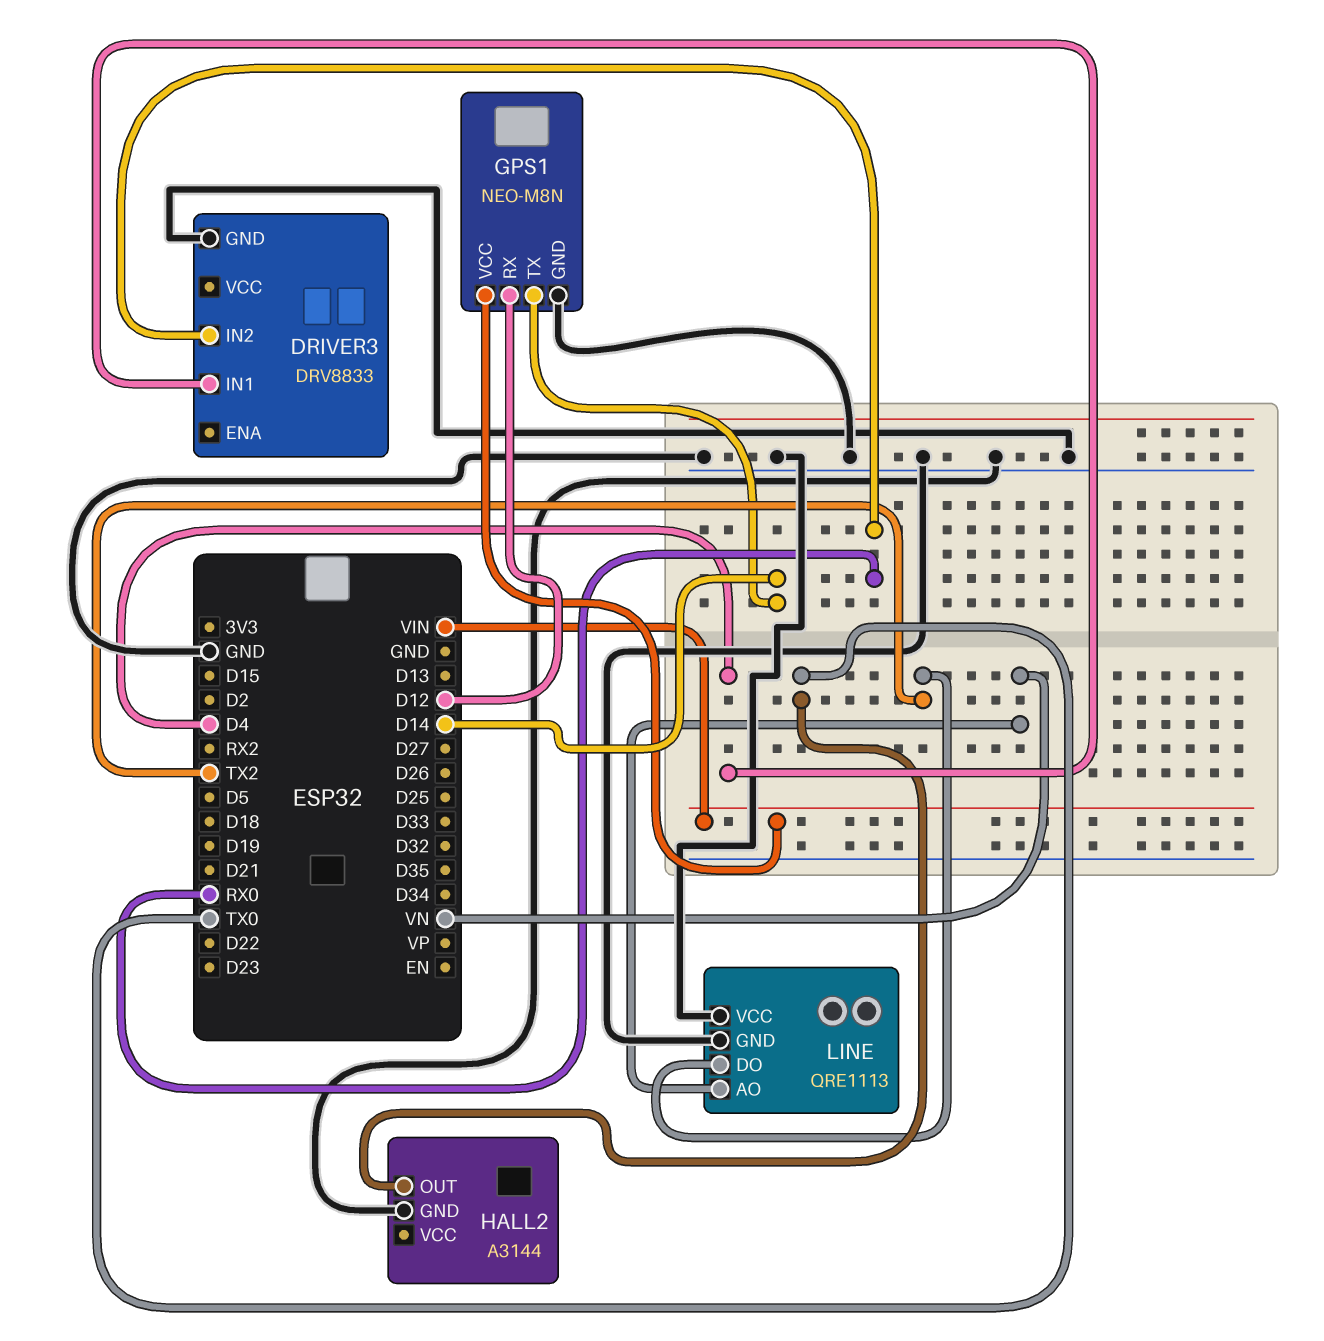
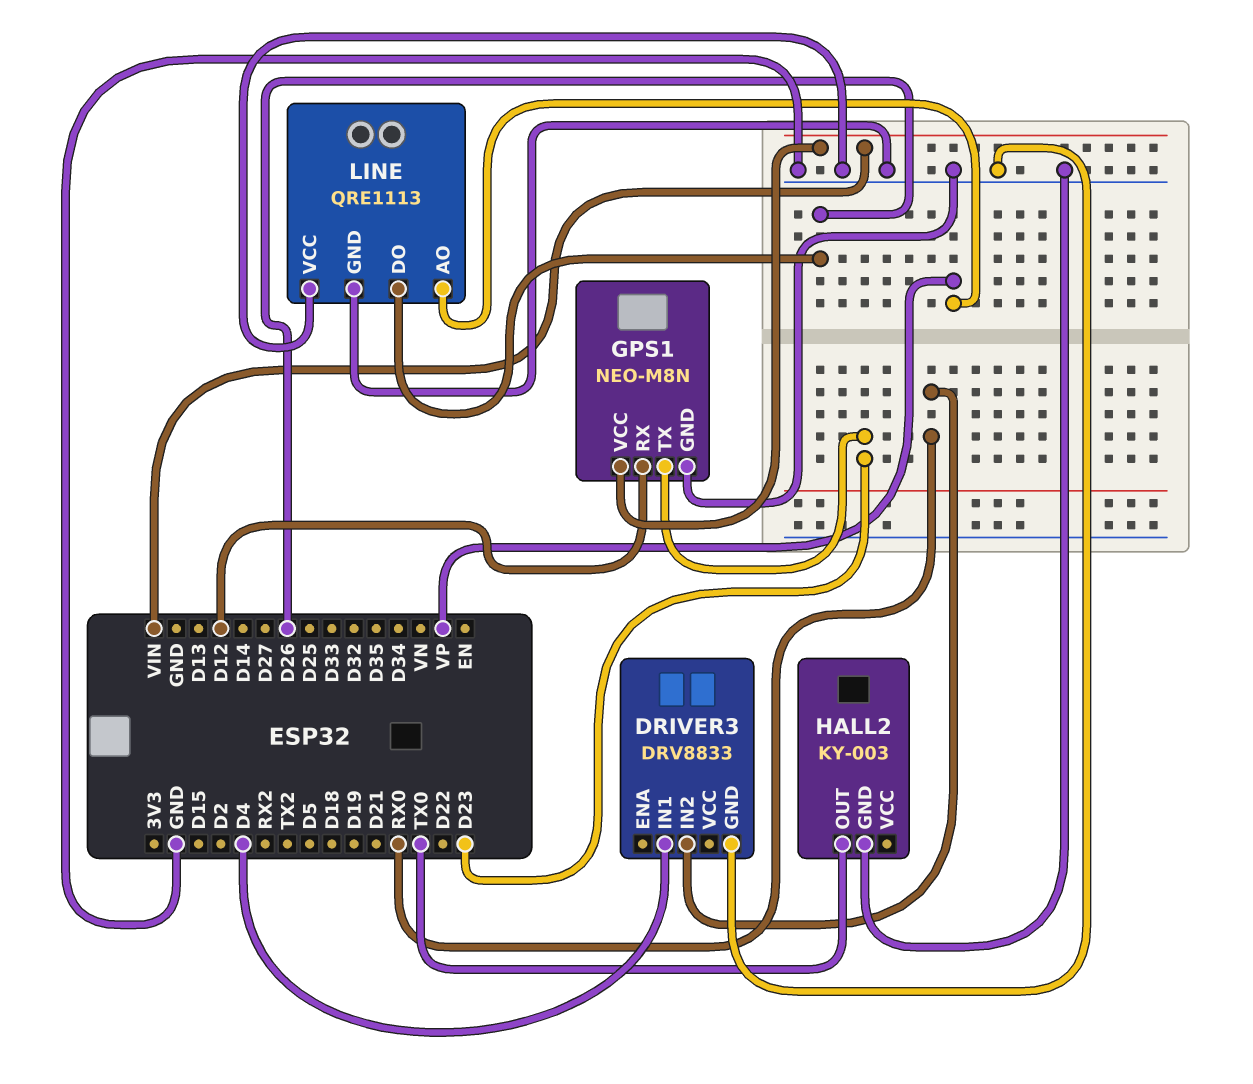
GPS1 pin TX: D14 -> D23
HALL2: A3144 -> KY-003
LINE pin AO: VN -> VP
LINE pin DO: TX2 -> D26

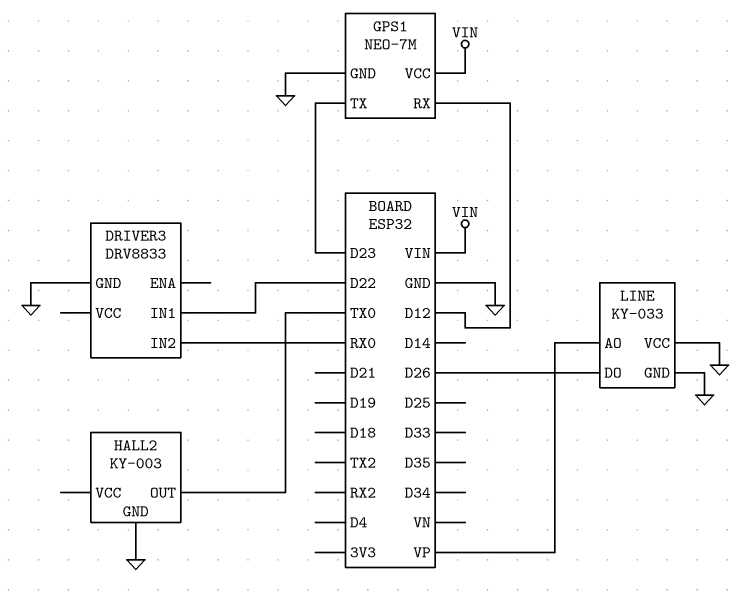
DRIVER3 pin IN1: D4 -> D22
GPS1: NEO-M8N -> NEO-7M
LINE: QRE1113 -> KY-033

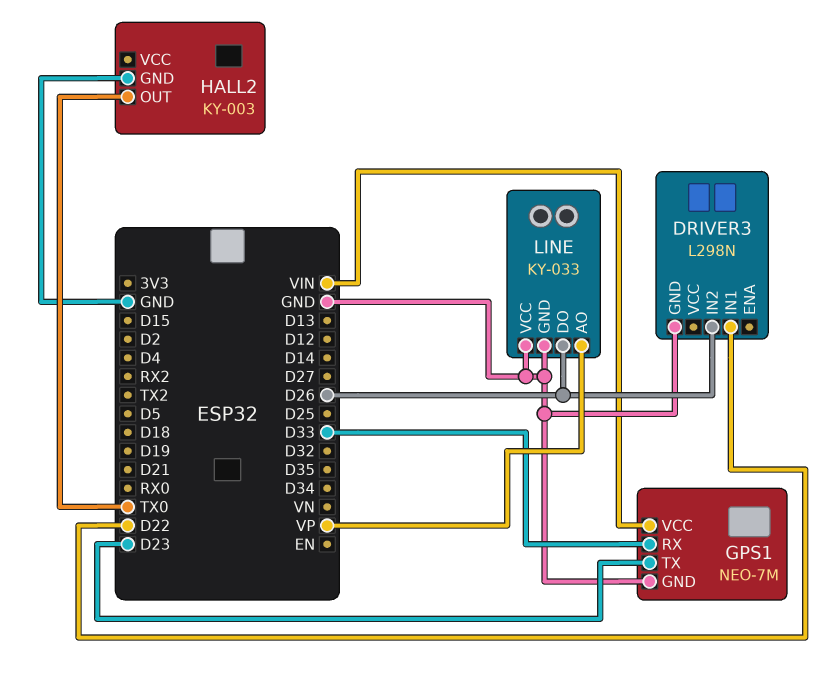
DRIVER3: DRV8833 -> L298N
DRIVER3 pin IN2: RX0 -> D26
GPS1 pin RX: D12 -> D33

